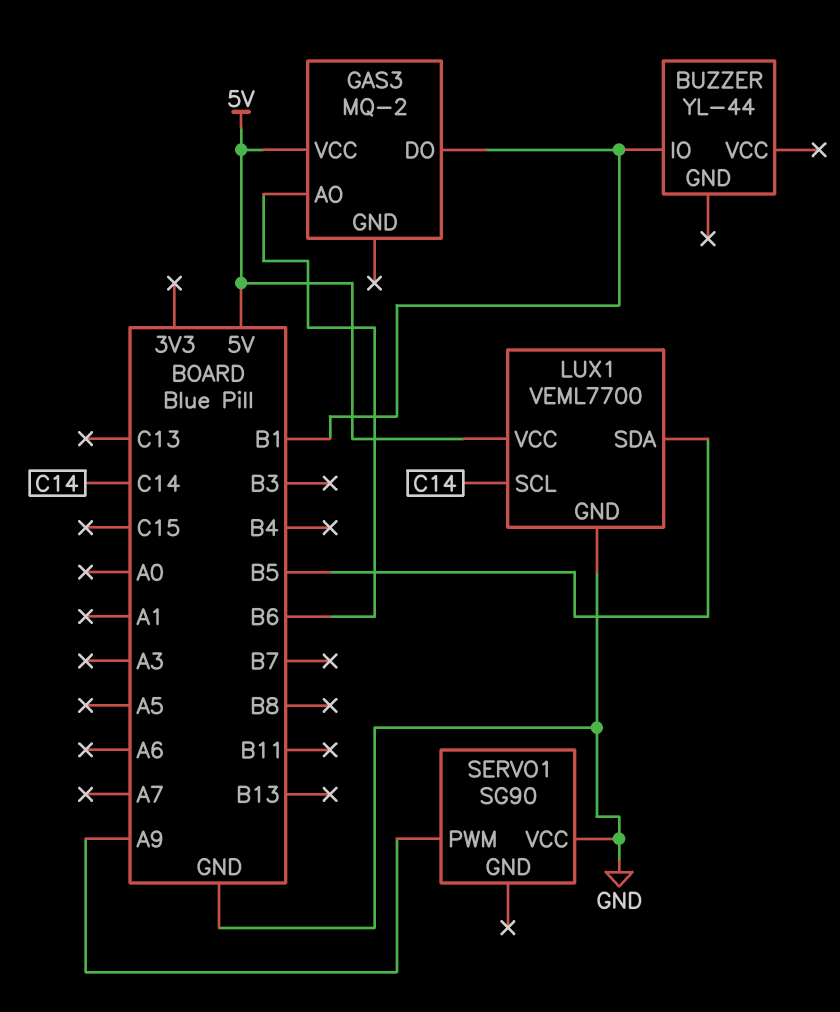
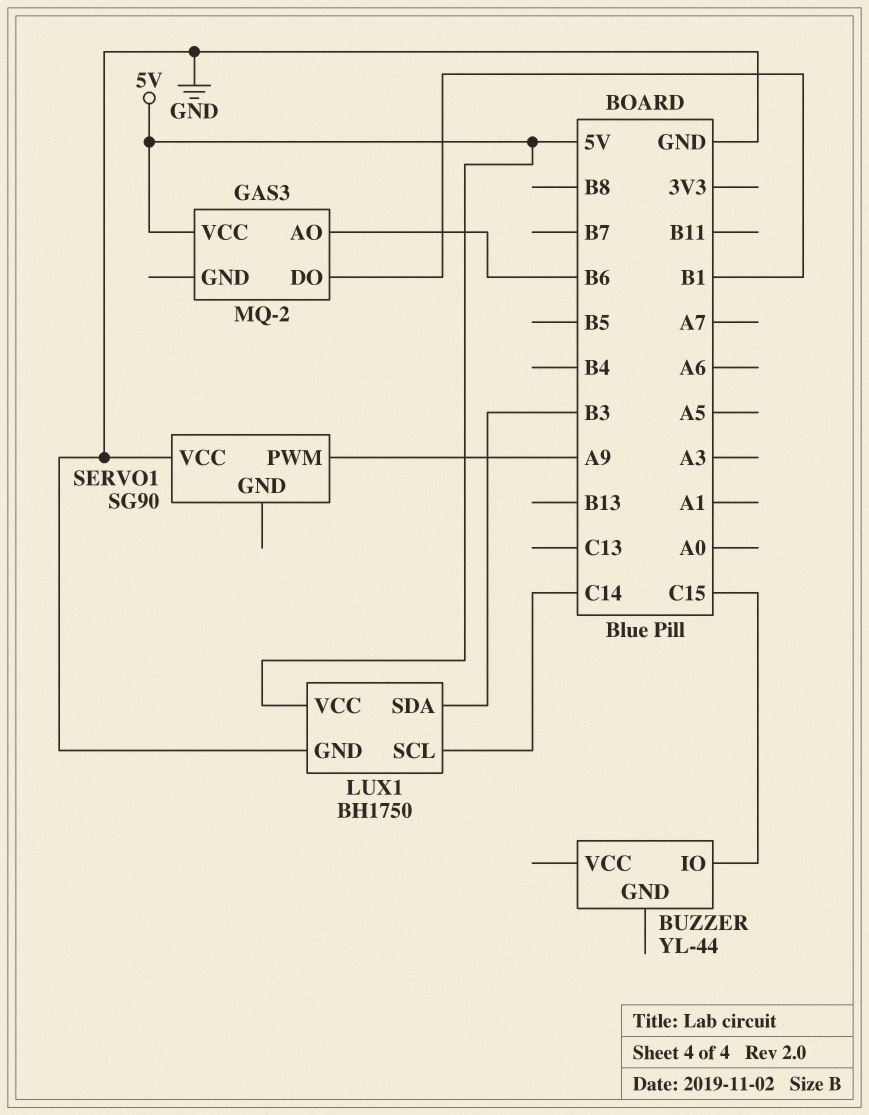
BUZZER pin IO: B1 -> C15
LUX1: VEML7700 -> BH1750
LUX1 pin SDA: B5 -> B3

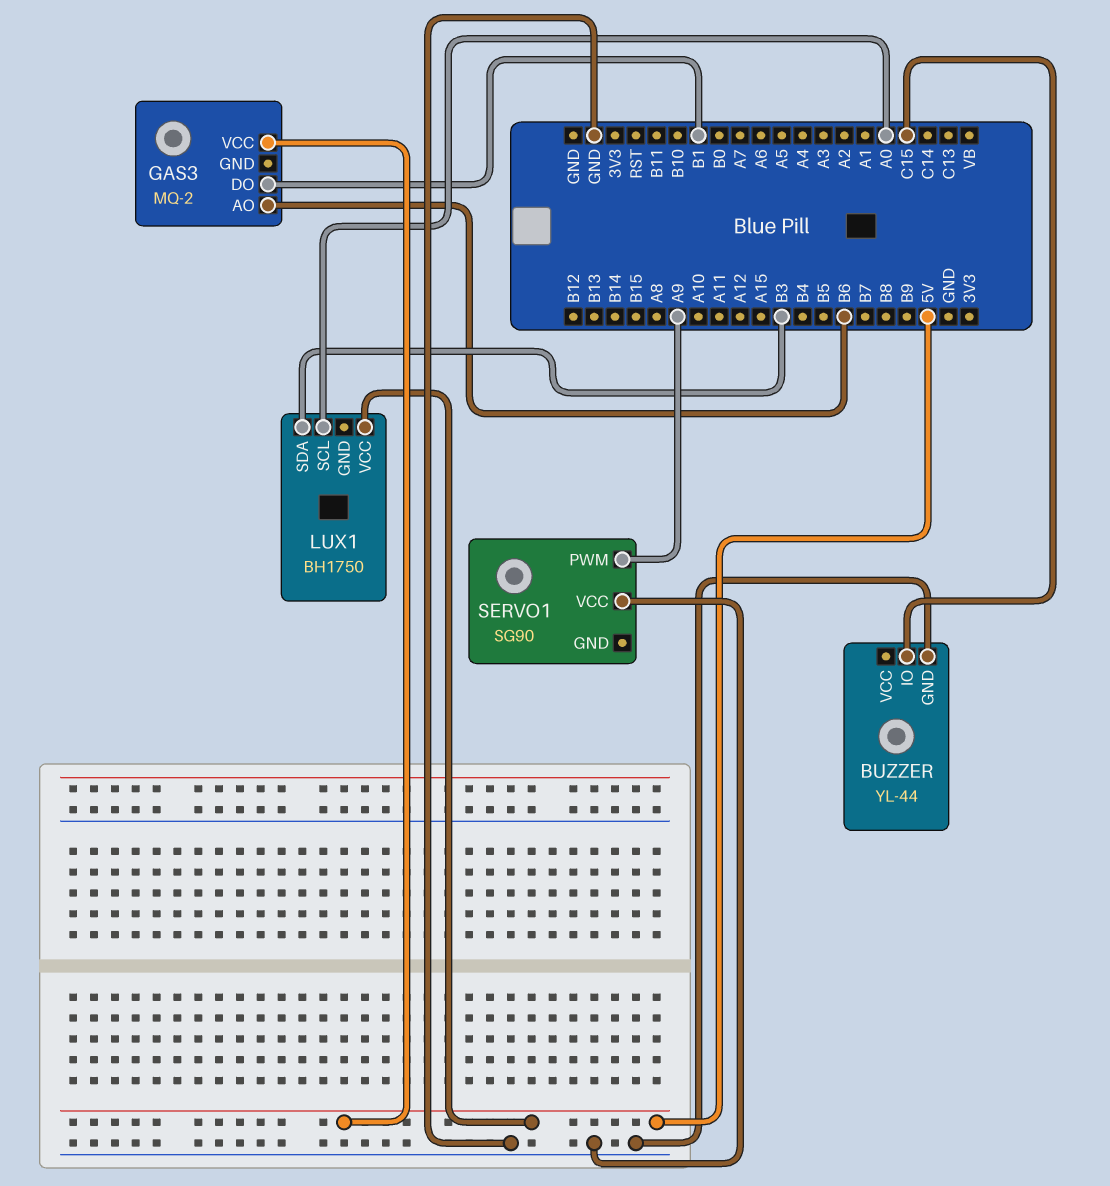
BUZZER pin GND: none -> GND
LUX1 pin GND: GND -> none
LUX1 pin SCL: C14 -> A0

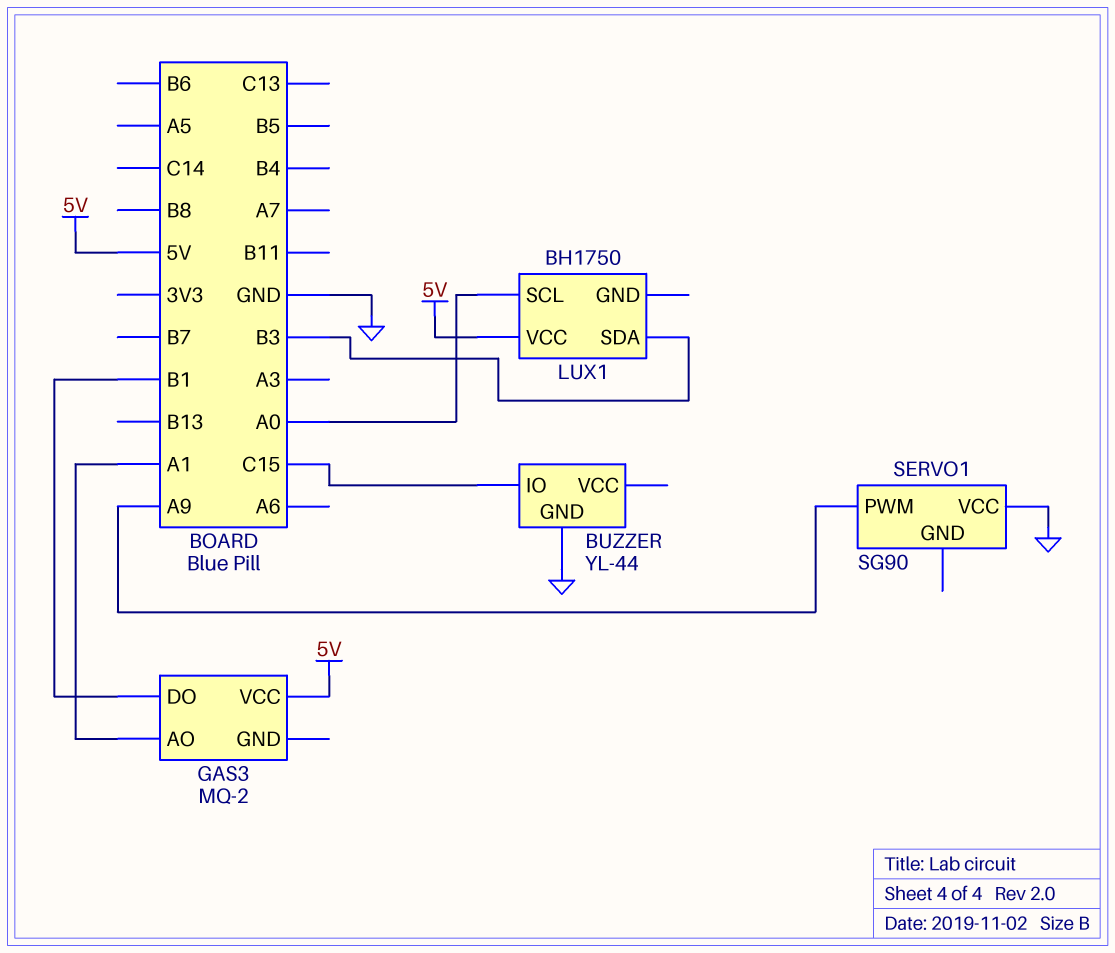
GAS3 pin AO: B6 -> A1

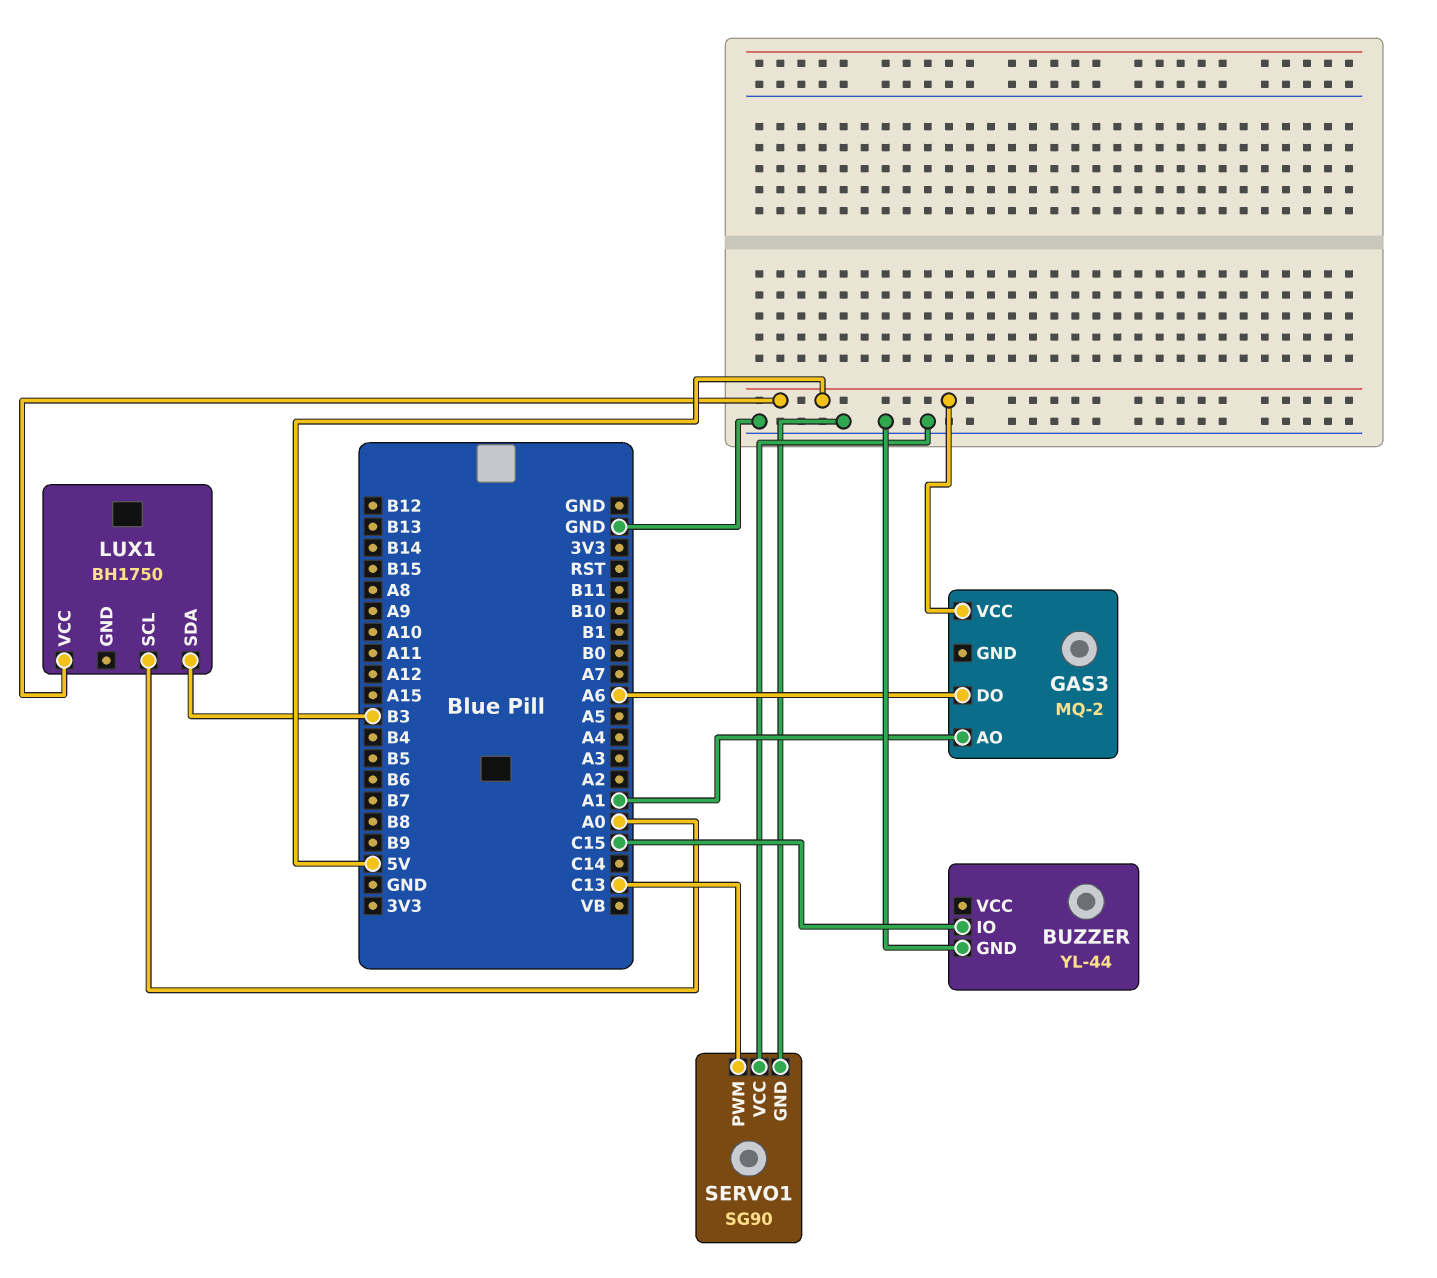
GAS3 pin DO: B1 -> A6
SERVO1 pin GND: none -> GND
SERVO1 pin PWM: A9 -> C13

